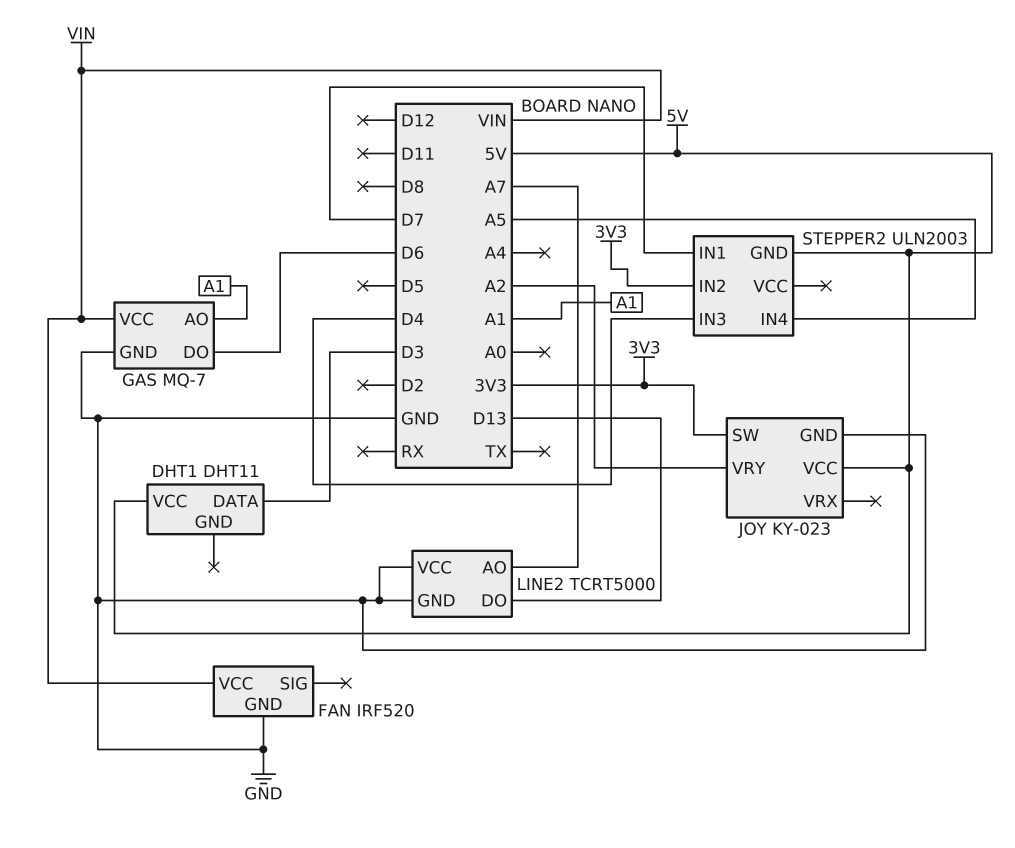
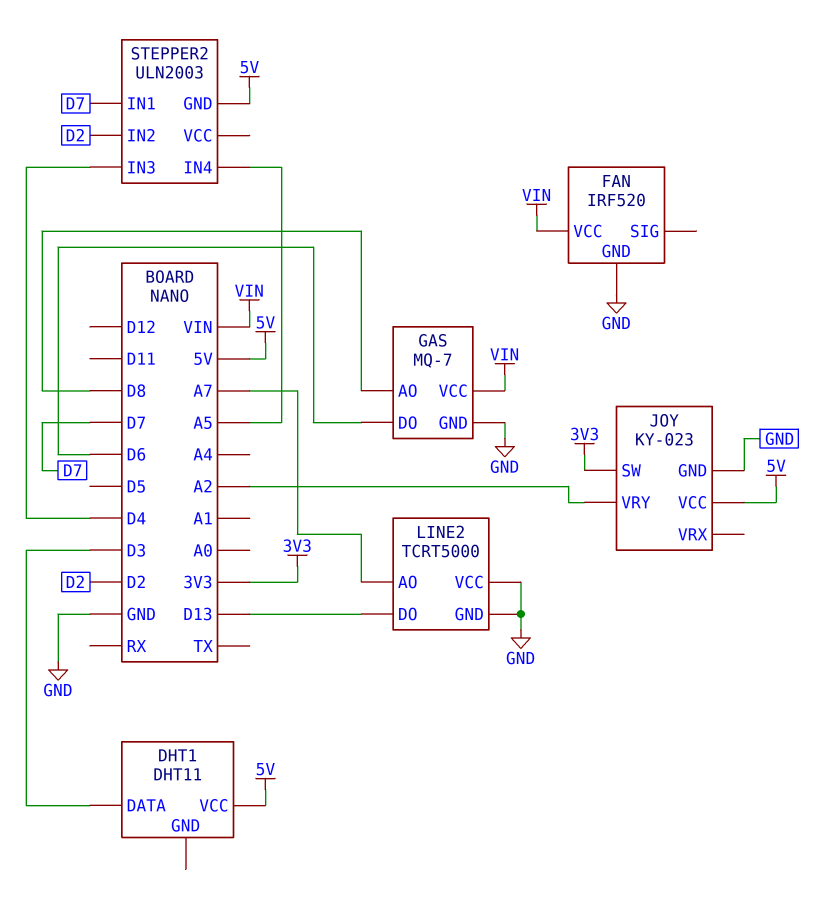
GAS pin AO: A1 -> D8
STEPPER2 pin IN2: 3V3 -> D2

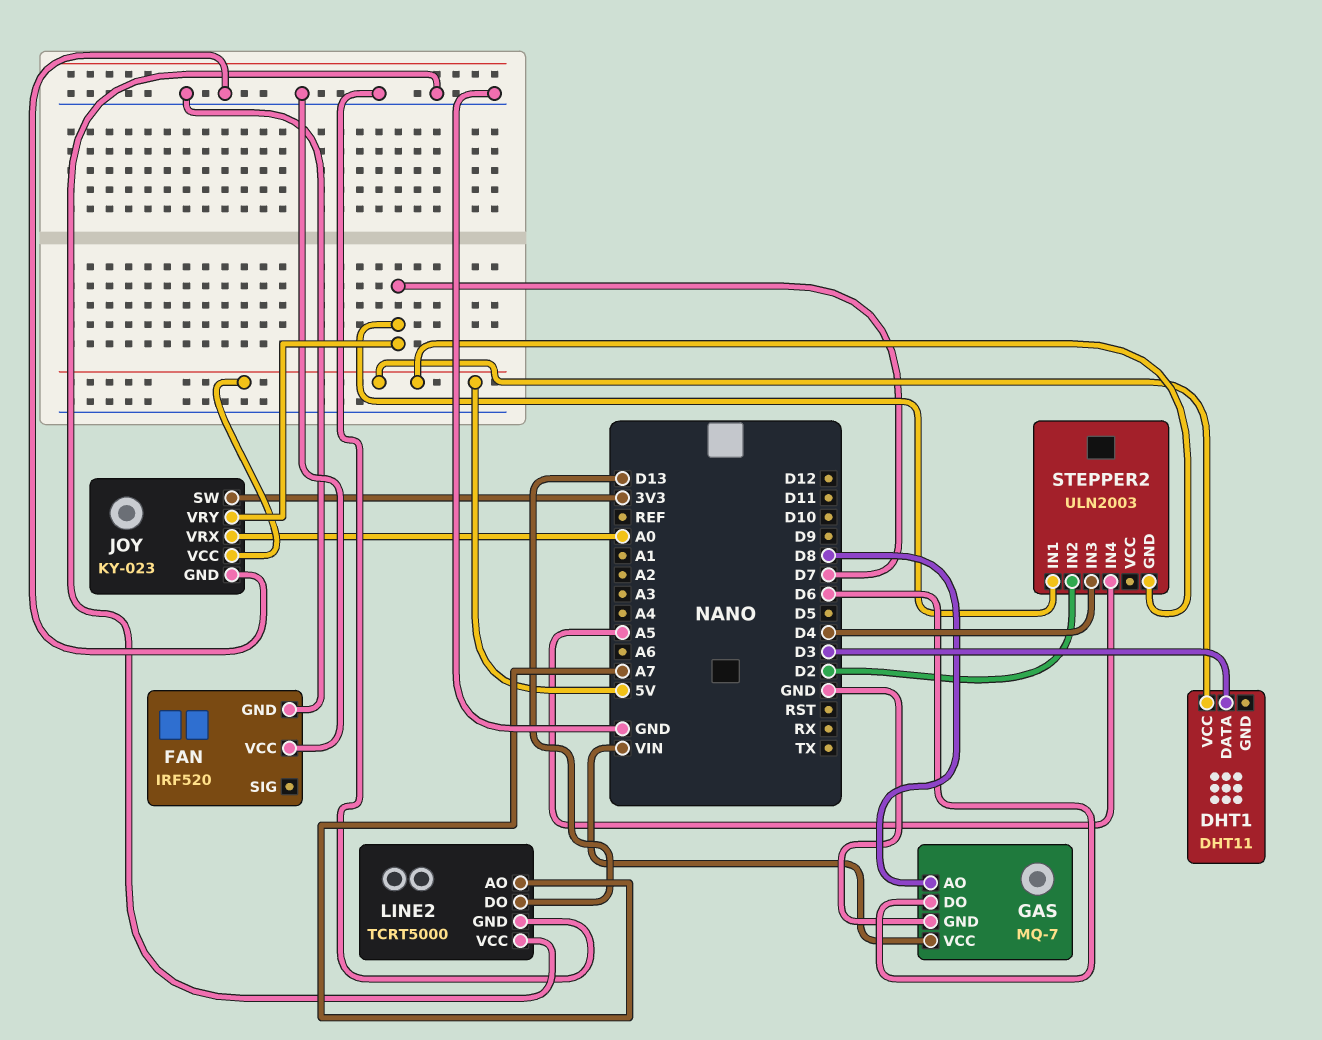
FAN pin VCC: VIN -> GND
JOY pin VRX: none -> A0
JOY pin VRY: A2 -> D7

